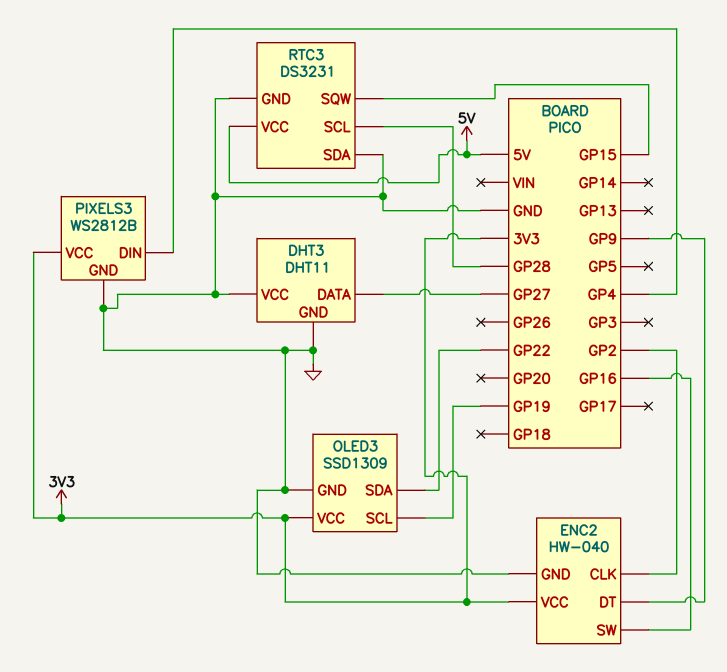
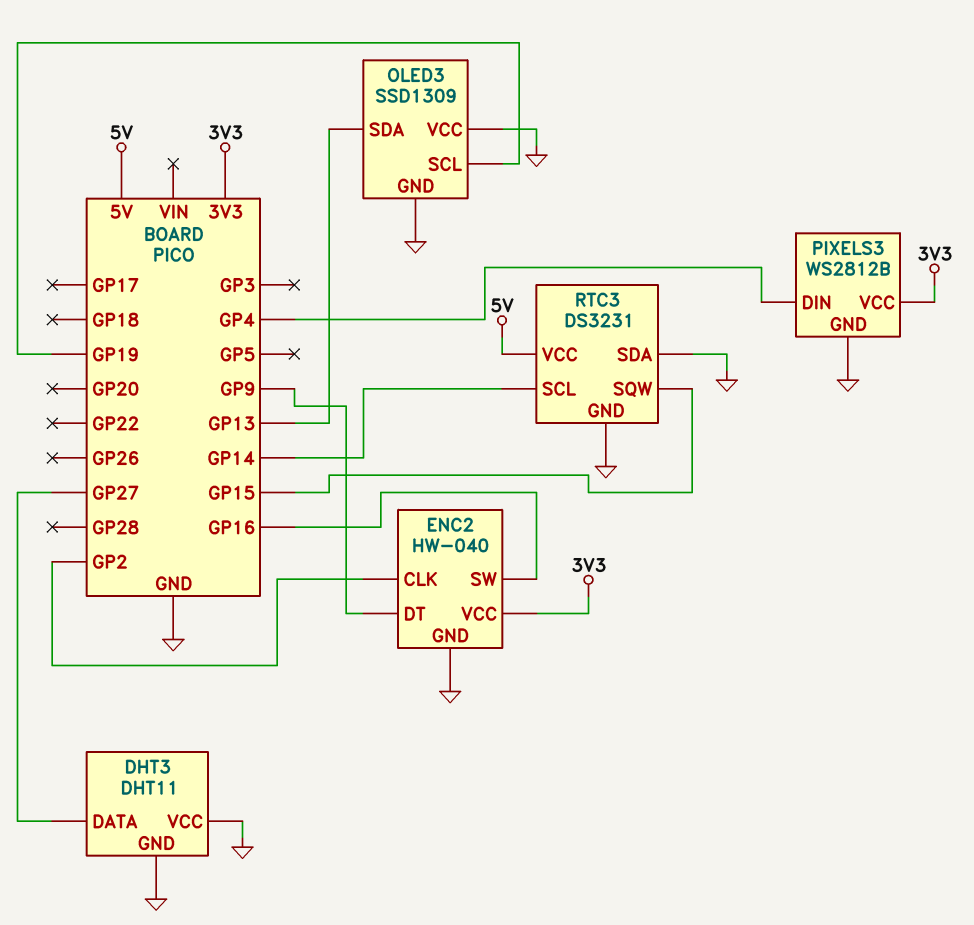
OLED3 pin SDA: GP22 -> GP13
OLED3 pin VCC: 3V3 -> GND
RTC3 pin SCL: GP28 -> GP14

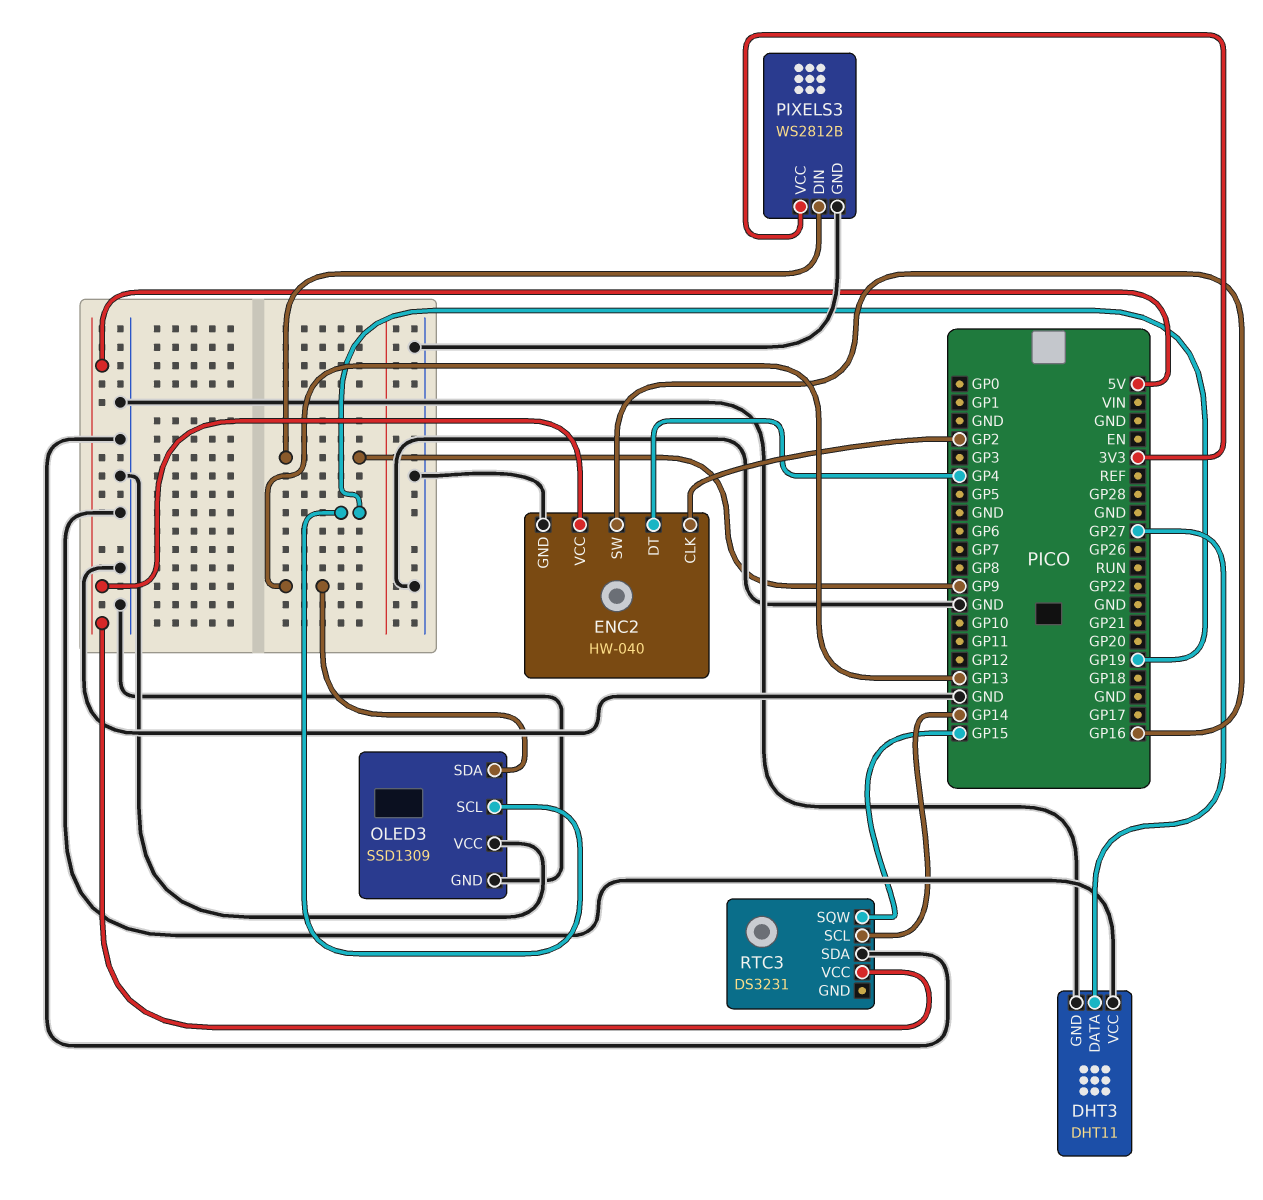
ENC2 pin DT: GP9 -> GP4
ENC2 pin VCC: 3V3 -> 5V
PIXELS3 pin DIN: GP4 -> GP9
RTC3 pin GND: GND -> none

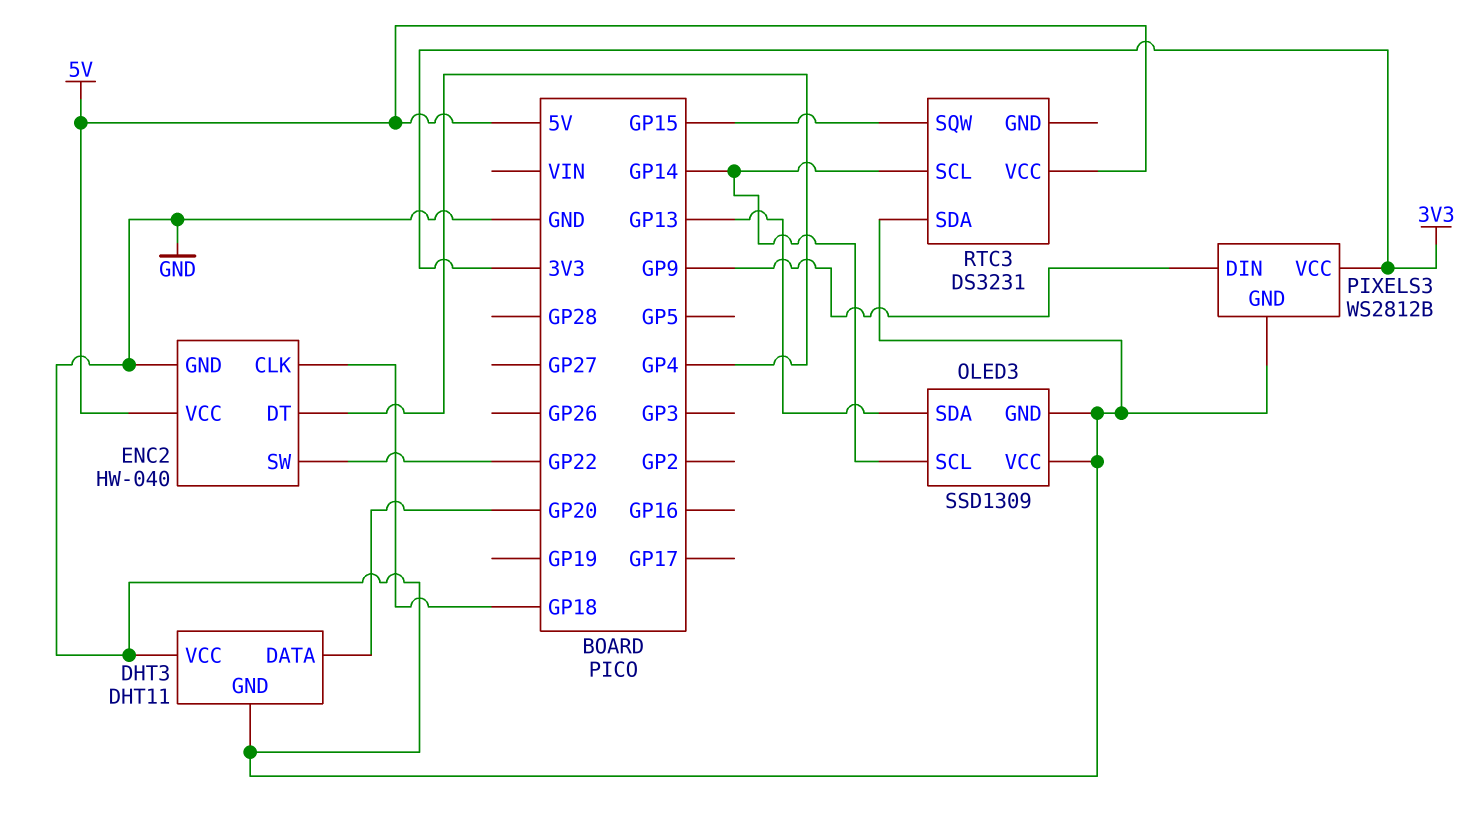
DHT3 pin DATA: GP27 -> GP20
ENC2 pin CLK: GP2 -> GP18
ENC2 pin SW: GP16 -> GP22
OLED3 pin SCL: GP19 -> GP14

